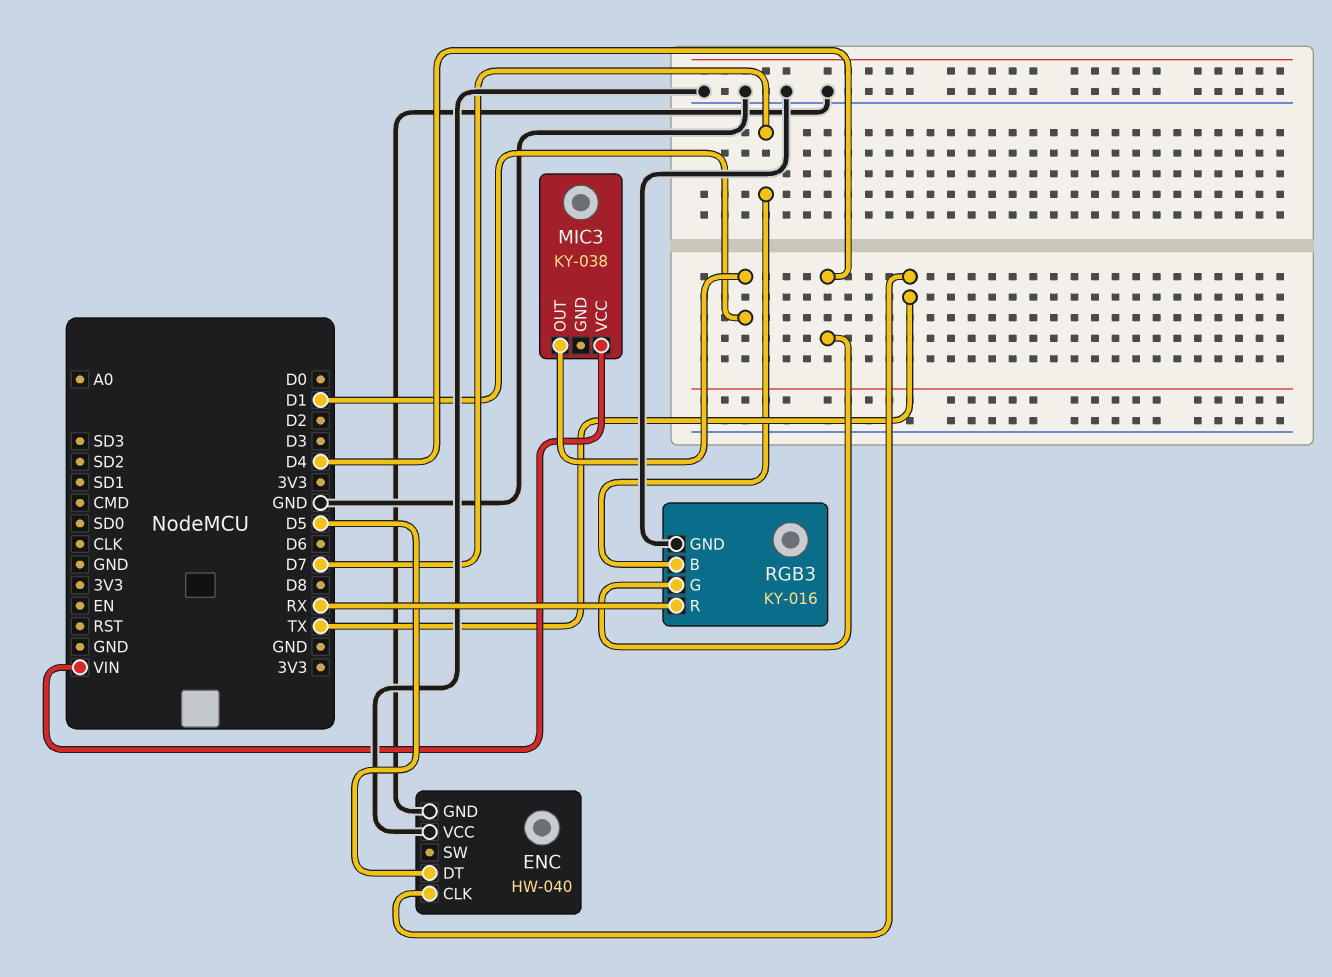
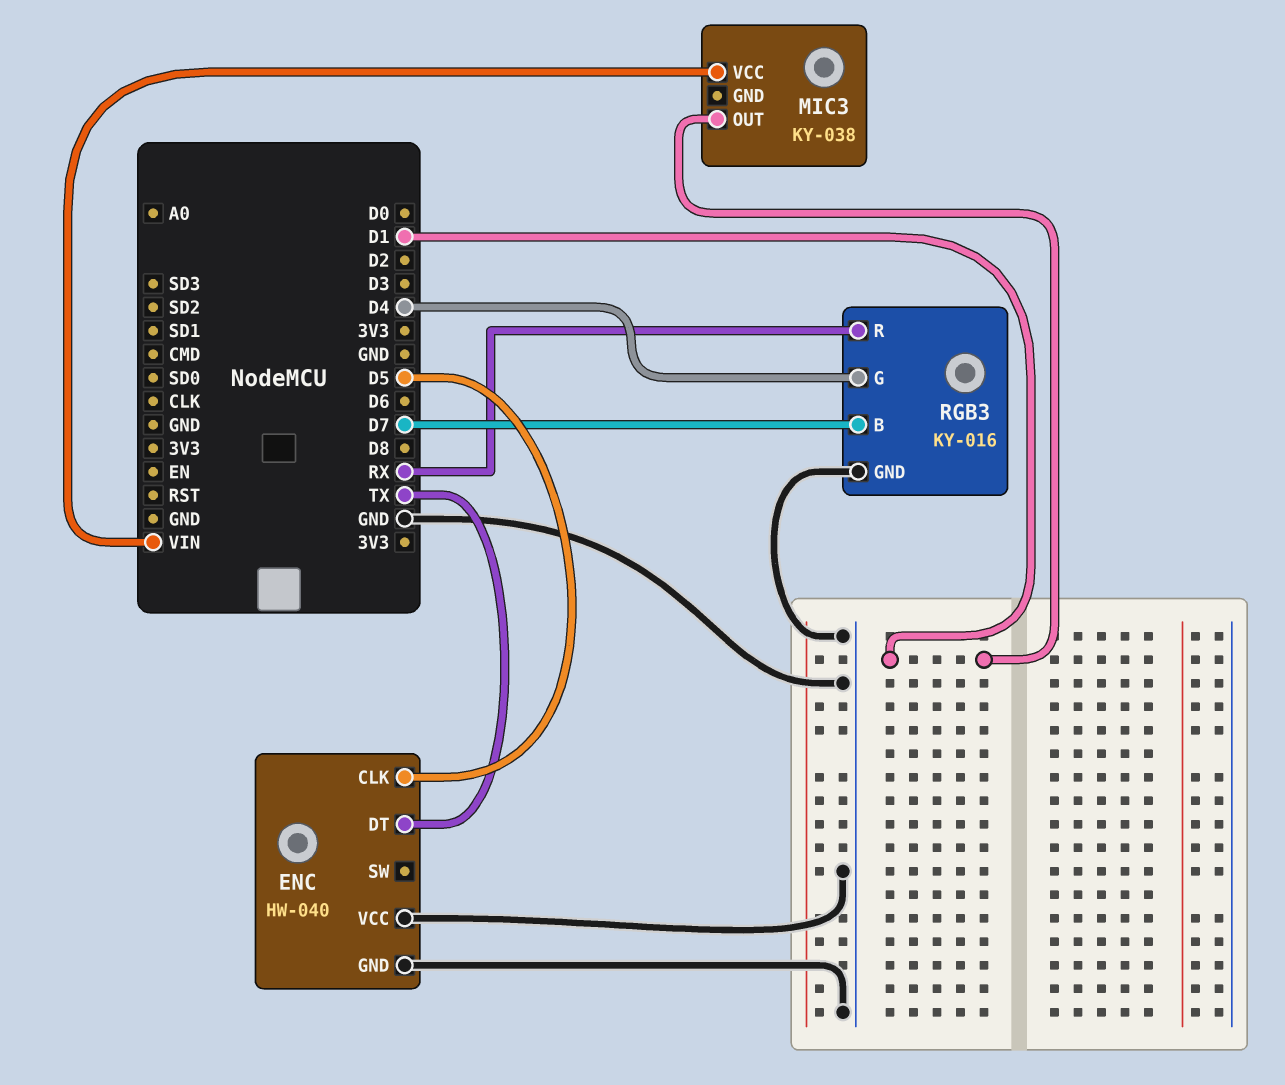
ENC pin CLK: TX -> D5
ENC pin DT: D5 -> TX

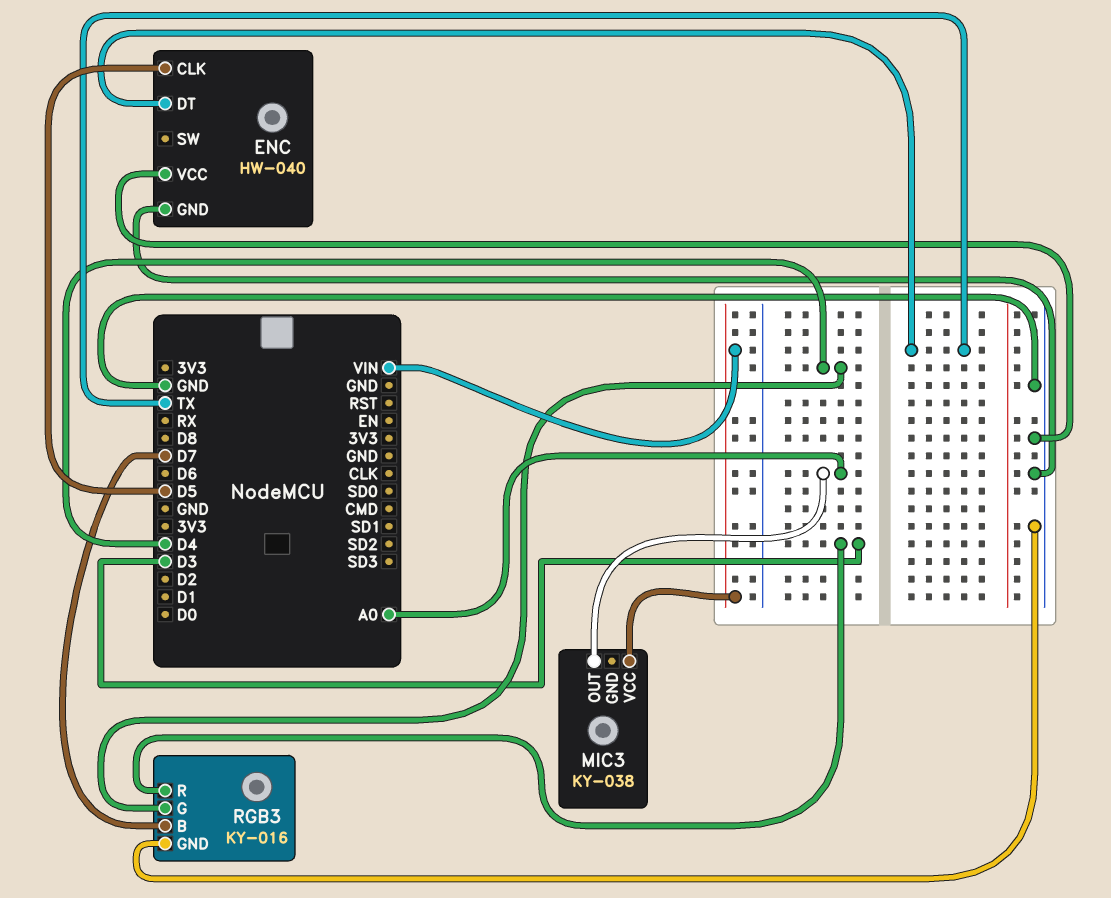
MIC3 pin OUT: D1 -> A0
RGB3 pin R: RX -> D3

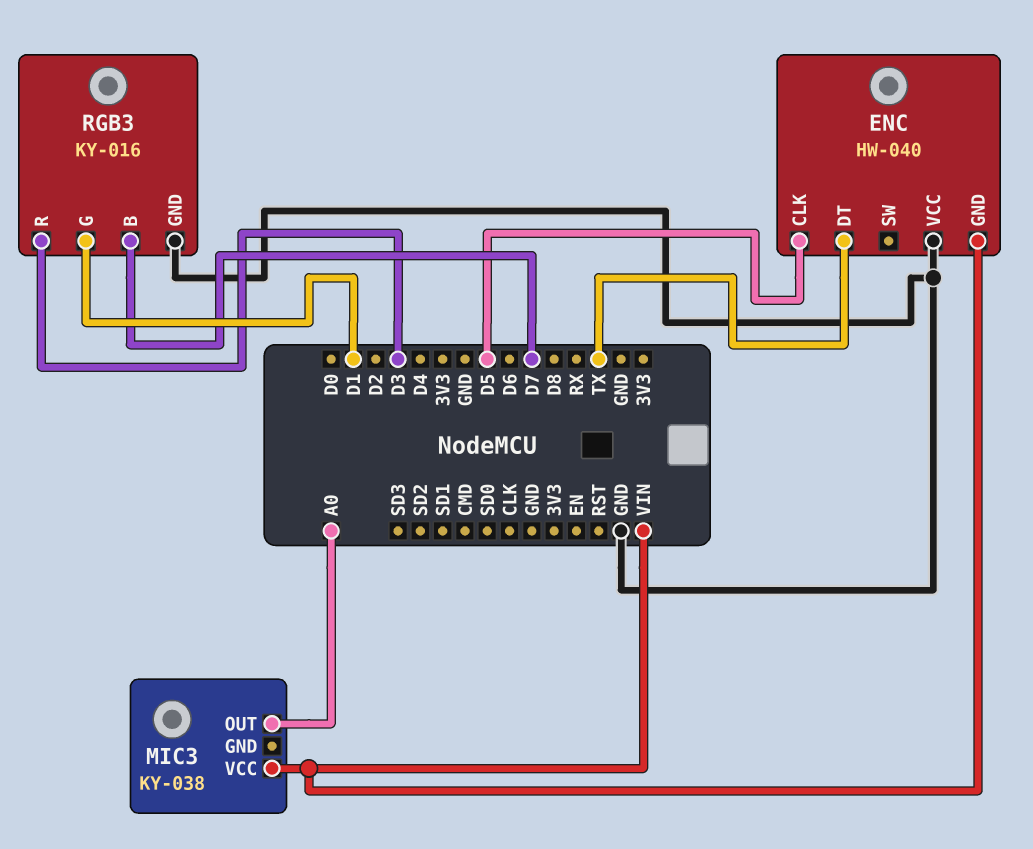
ENC pin GND: GND -> VIN
RGB3 pin G: D4 -> D1

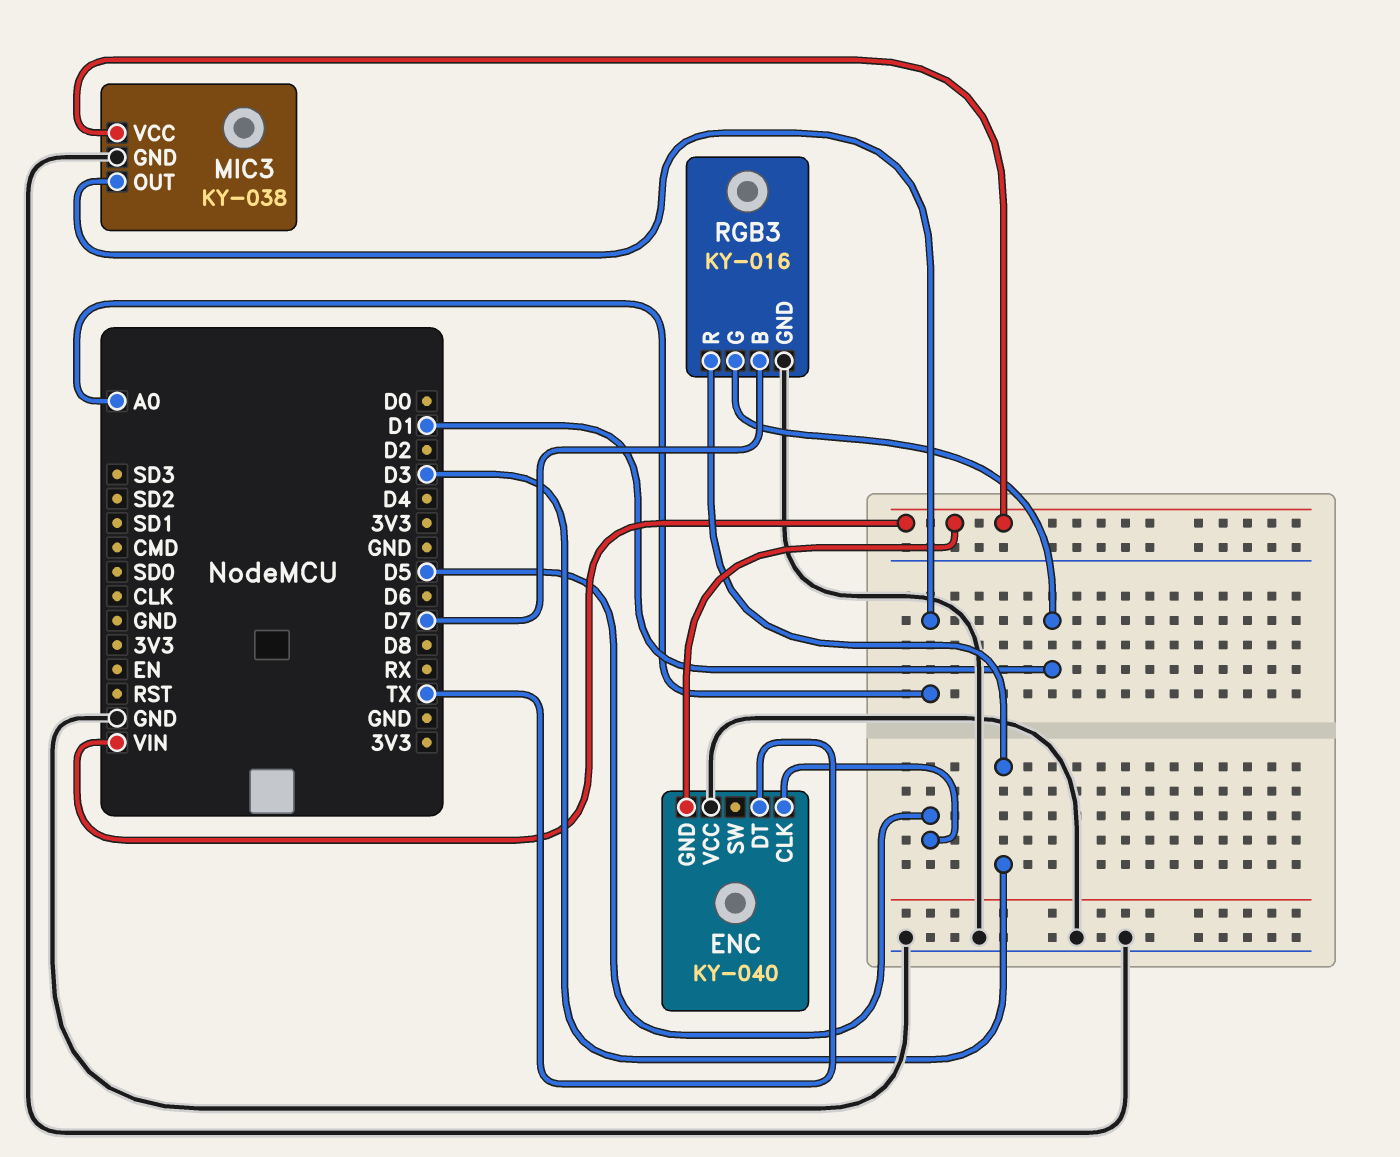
ENC: HW-040 -> KY-040
MIC3 pin GND: none -> GND

